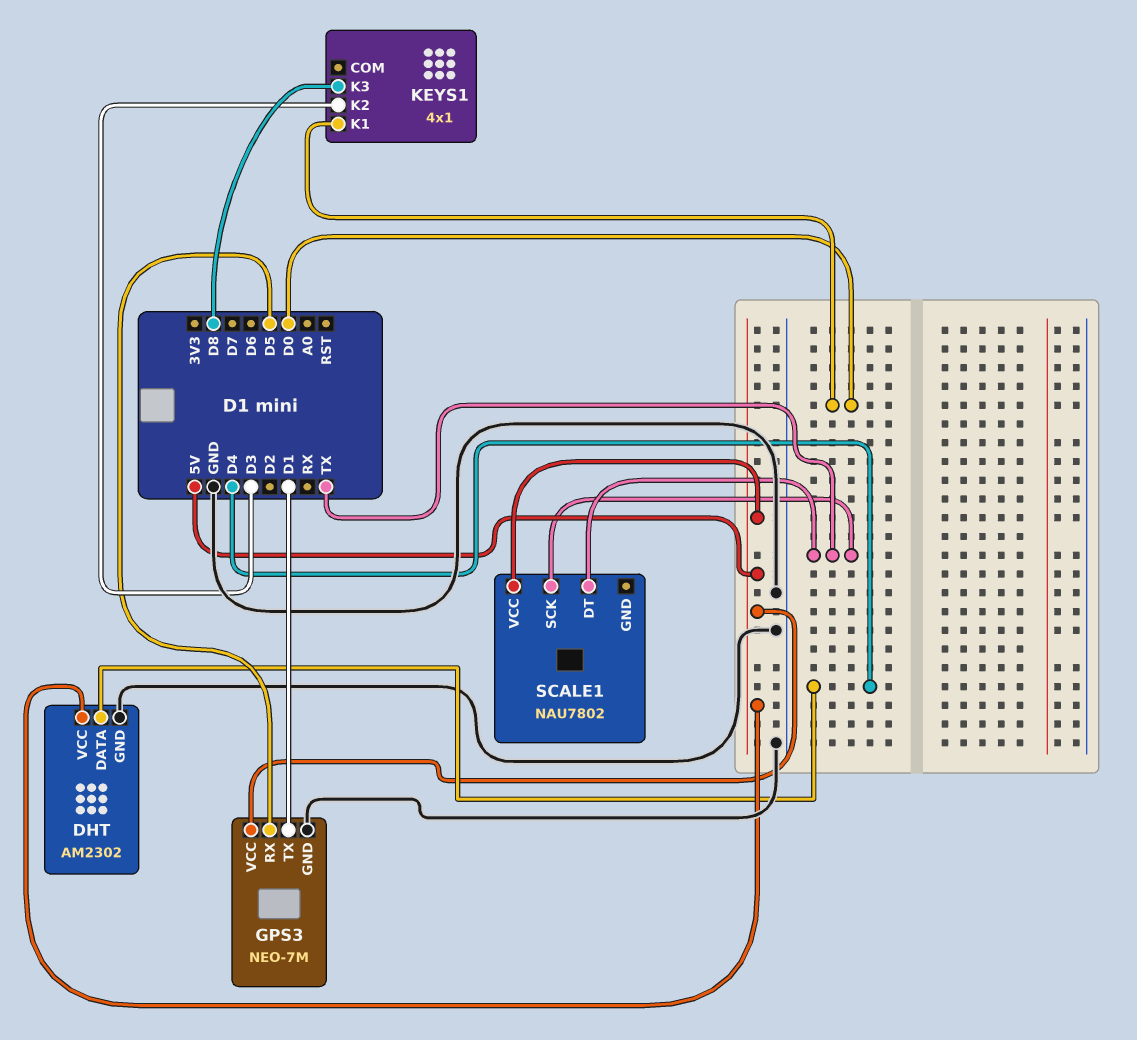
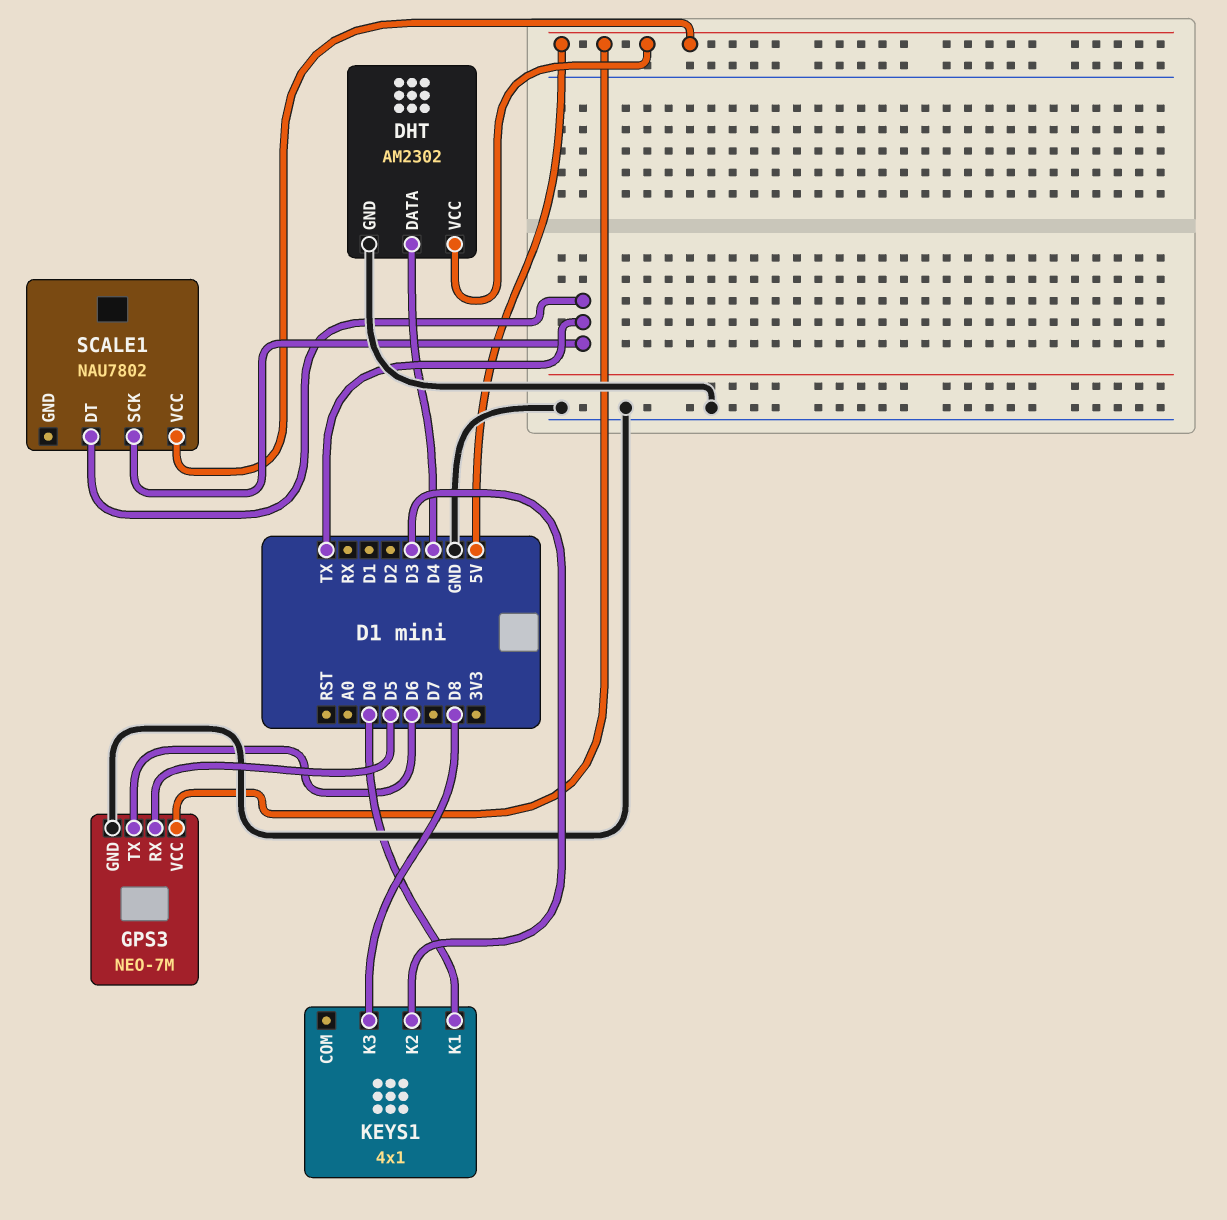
GPS3 pin TX: D1 -> D6

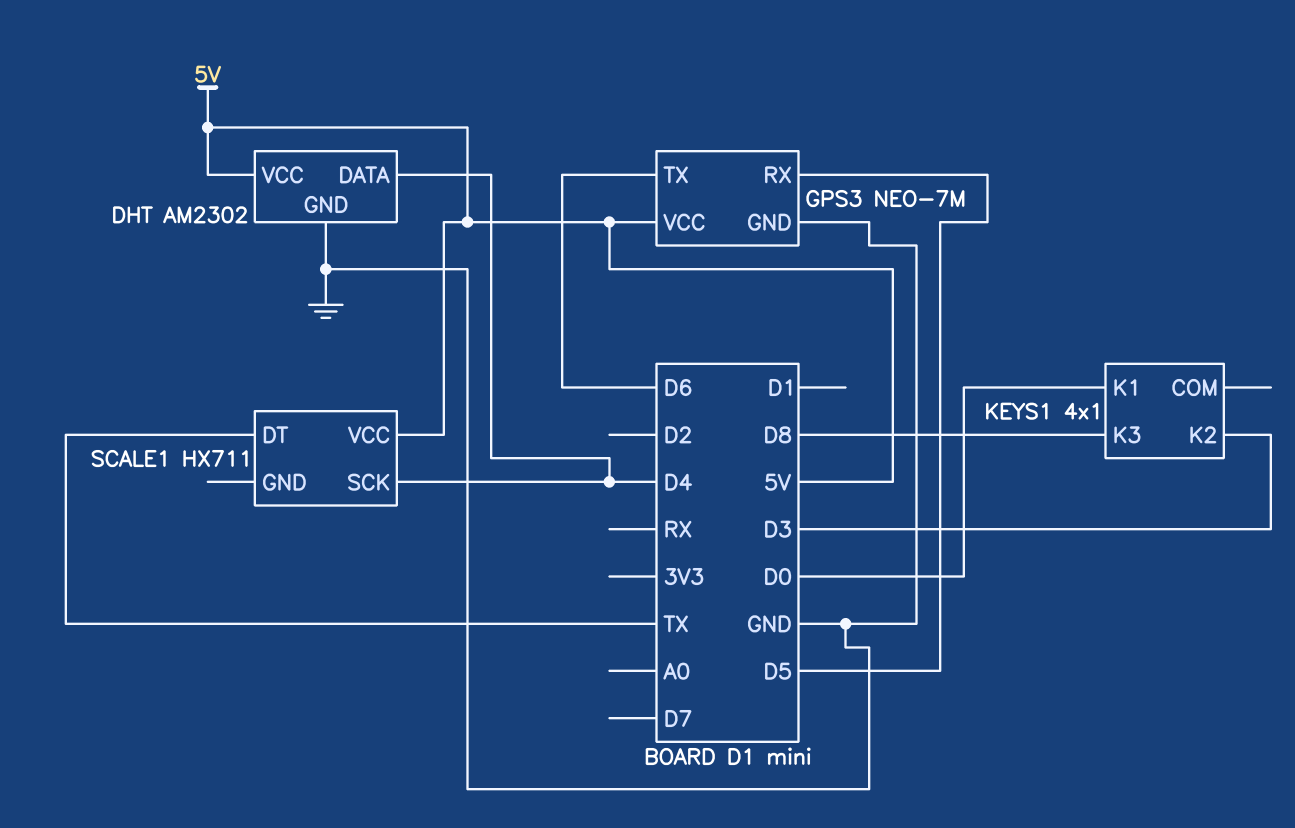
SCALE1: NAU7802 -> HX711
SCALE1 pin SCK: TX -> D4

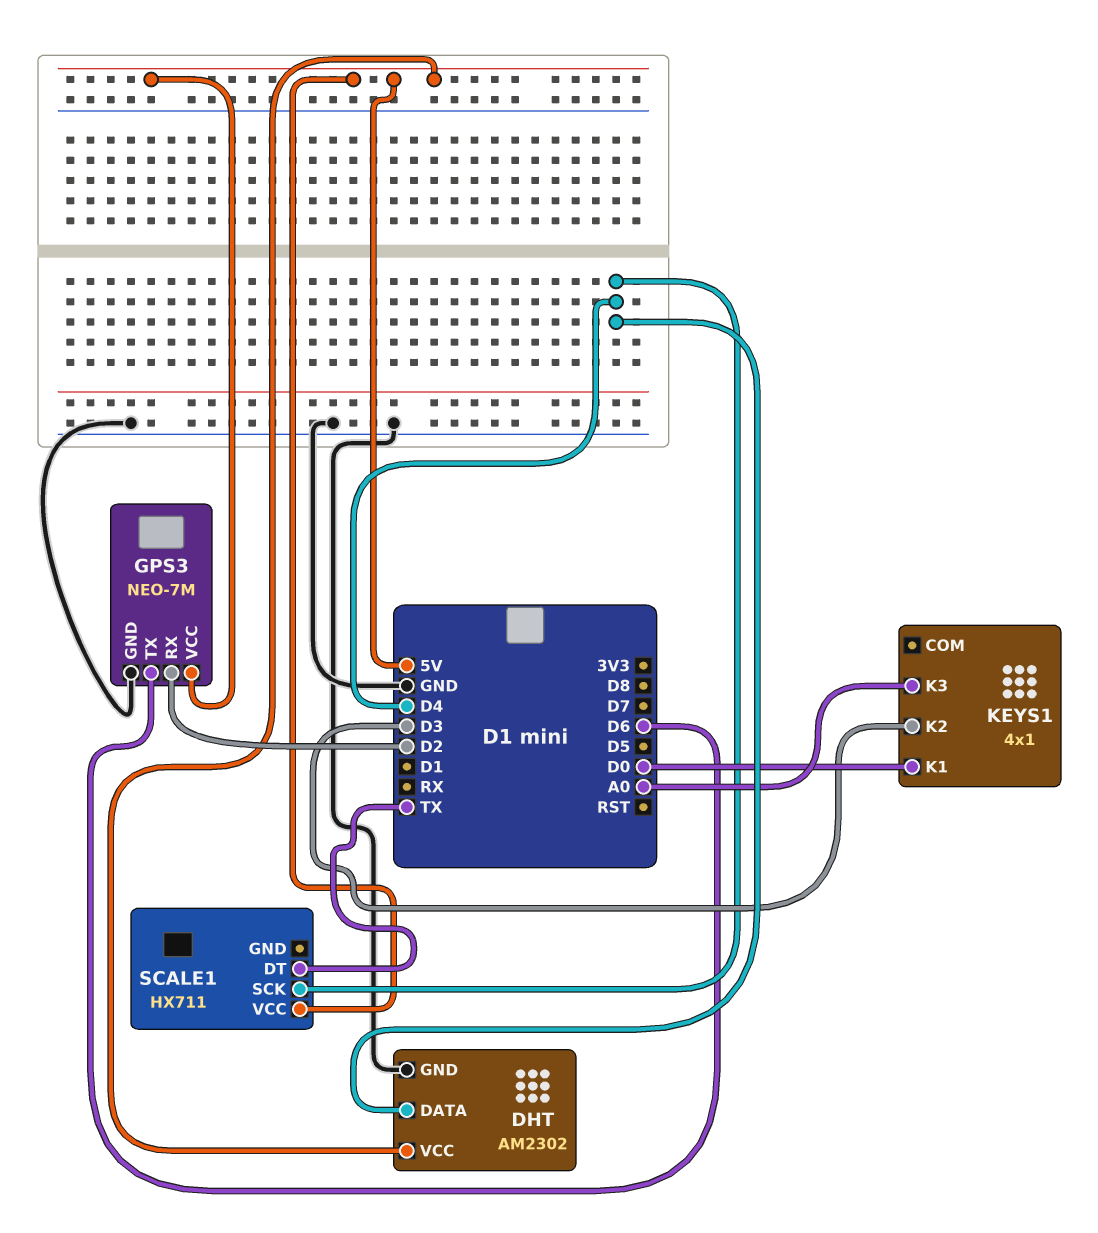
GPS3 pin RX: D5 -> D2
KEYS1 pin K3: D8 -> A0

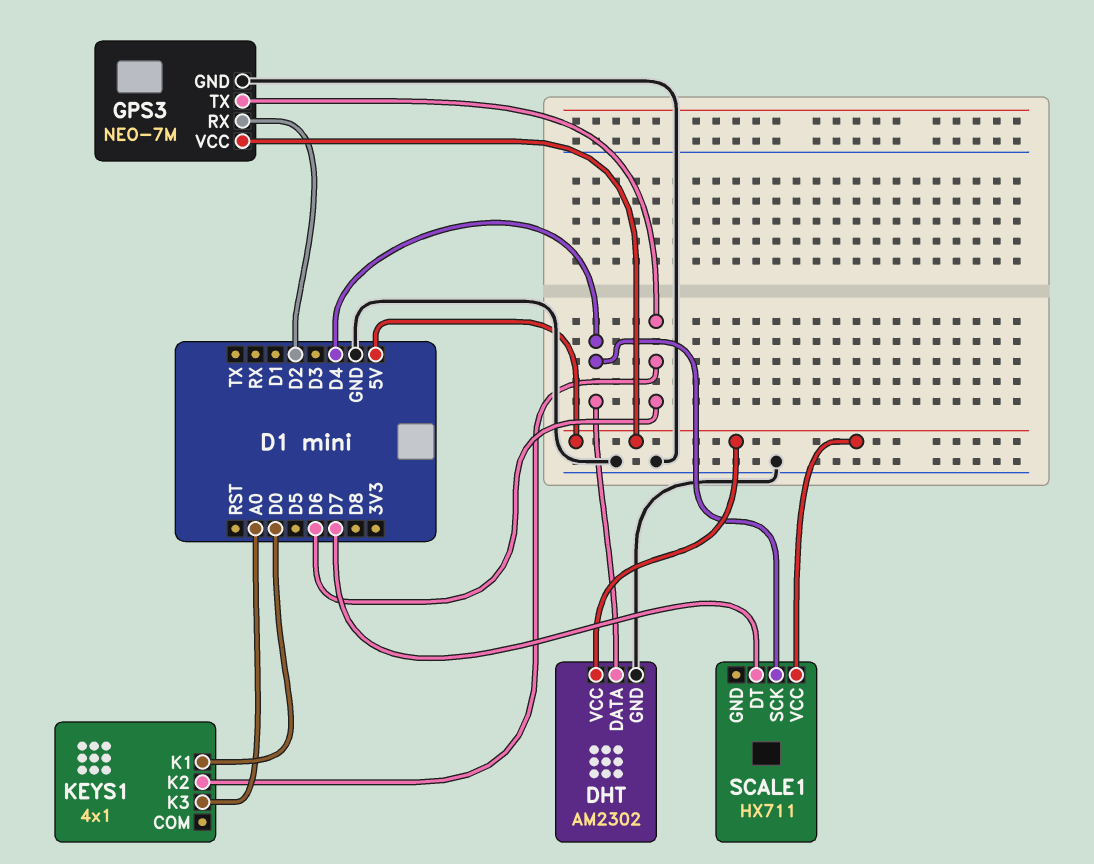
KEYS1 pin K2: D3 -> D6
SCALE1 pin DT: TX -> D7

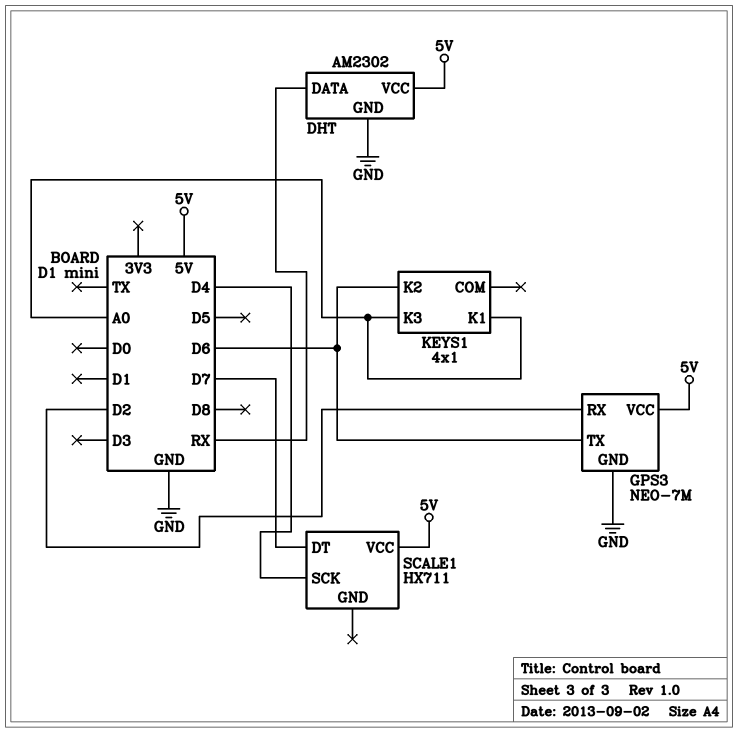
DHT pin DATA: D4 -> RX
KEYS1 pin K1: D0 -> A0

